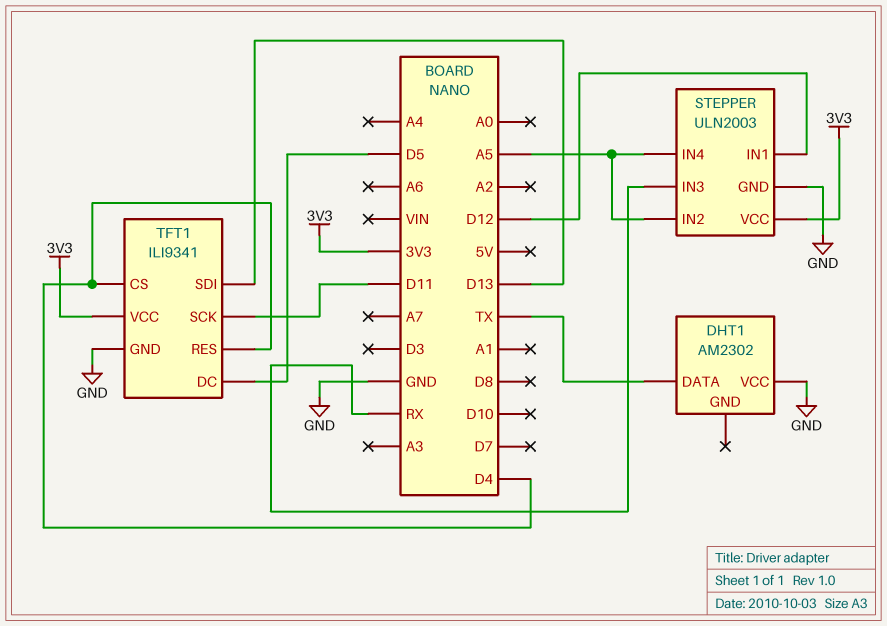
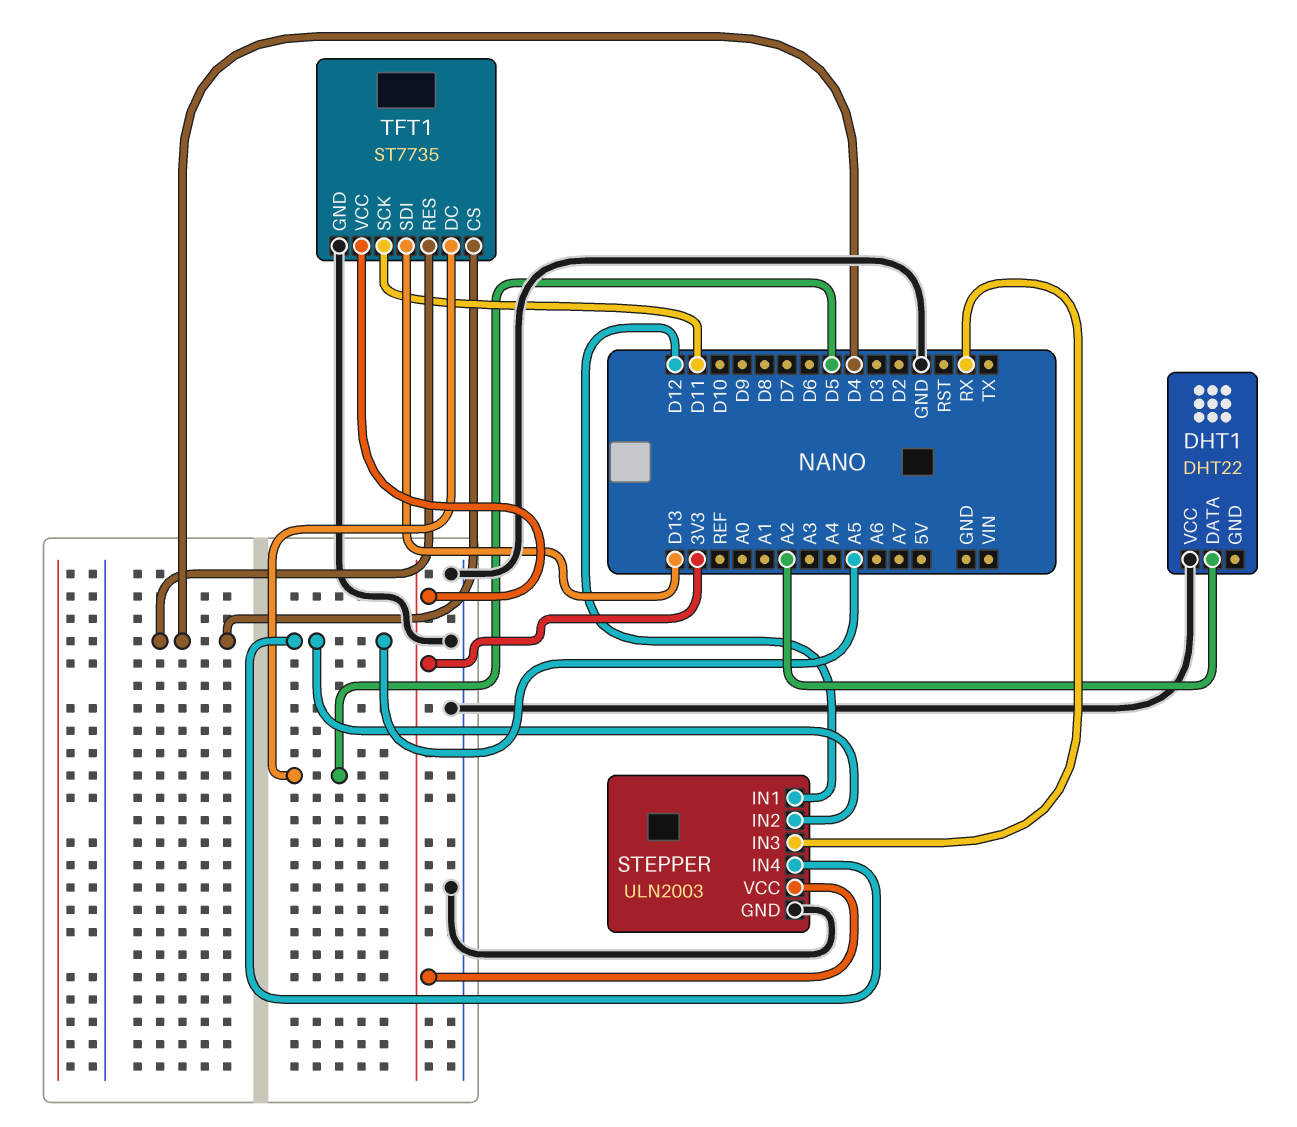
DHT1: AM2302 -> DHT22
DHT1 pin DATA: TX -> A2
TFT1: ILI9341 -> ST7735

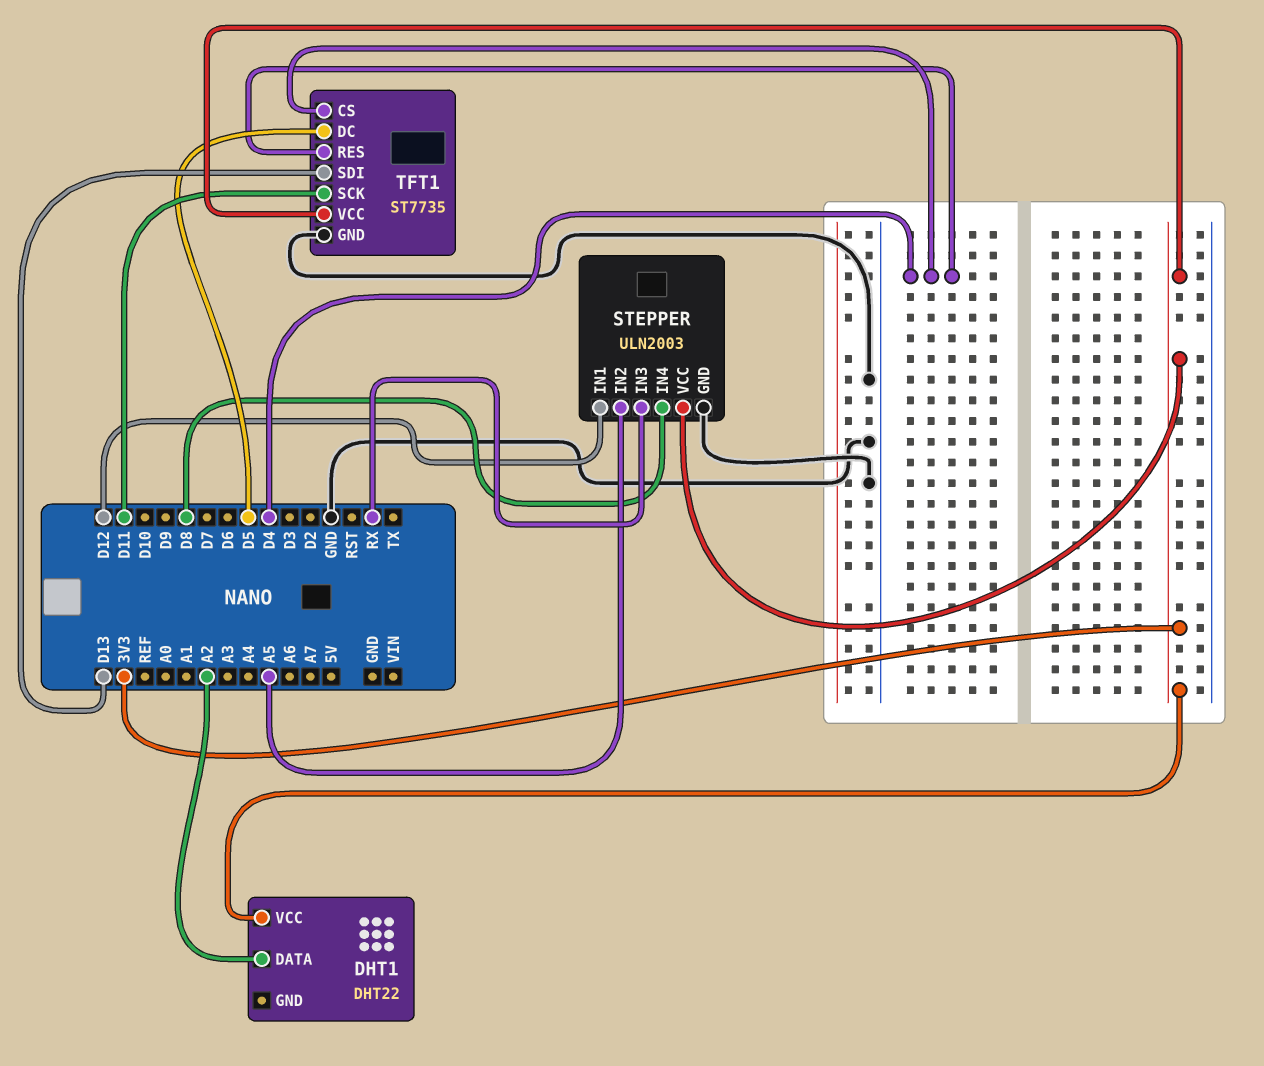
DHT1 pin VCC: GND -> 3V3
STEPPER pin IN4: A5 -> D8

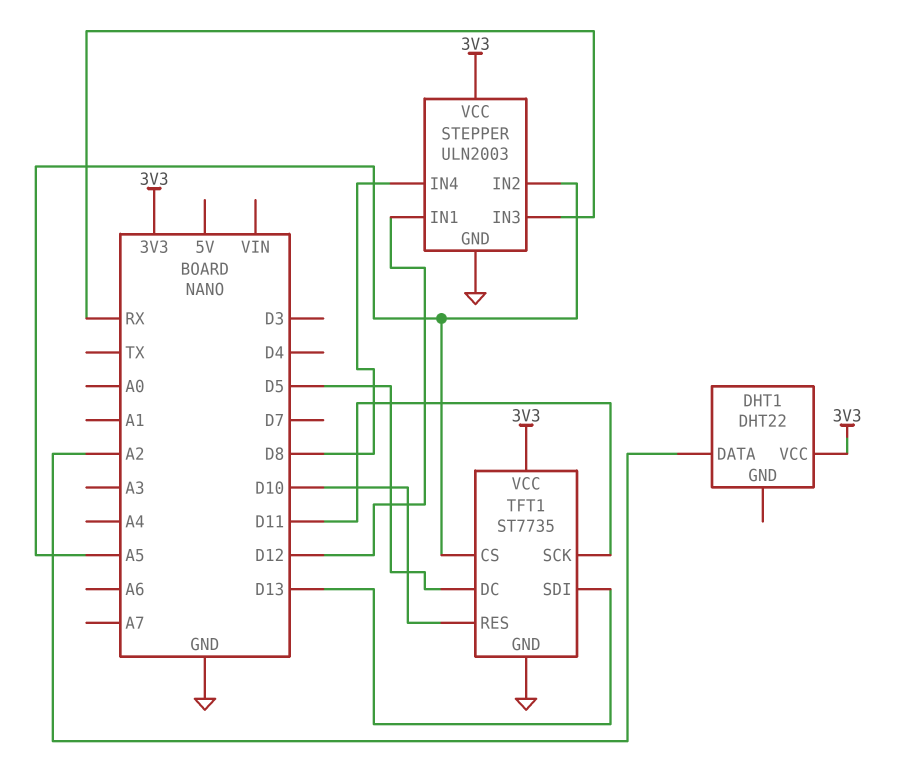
TFT1 pin CS: D4 -> A5
TFT1 pin RES: D4 -> D10

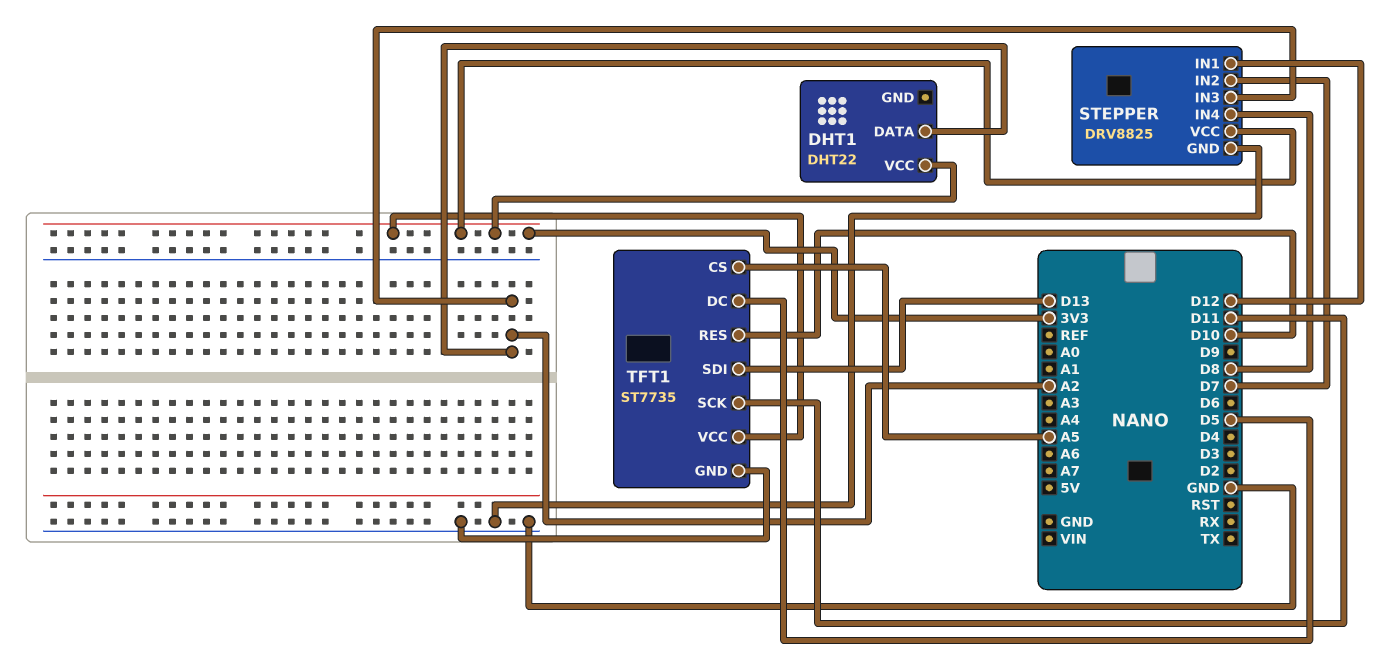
STEPPER: ULN2003 -> DRV8825
STEPPER pin IN2: A5 -> D7
STEPPER pin IN3: RX -> A2

